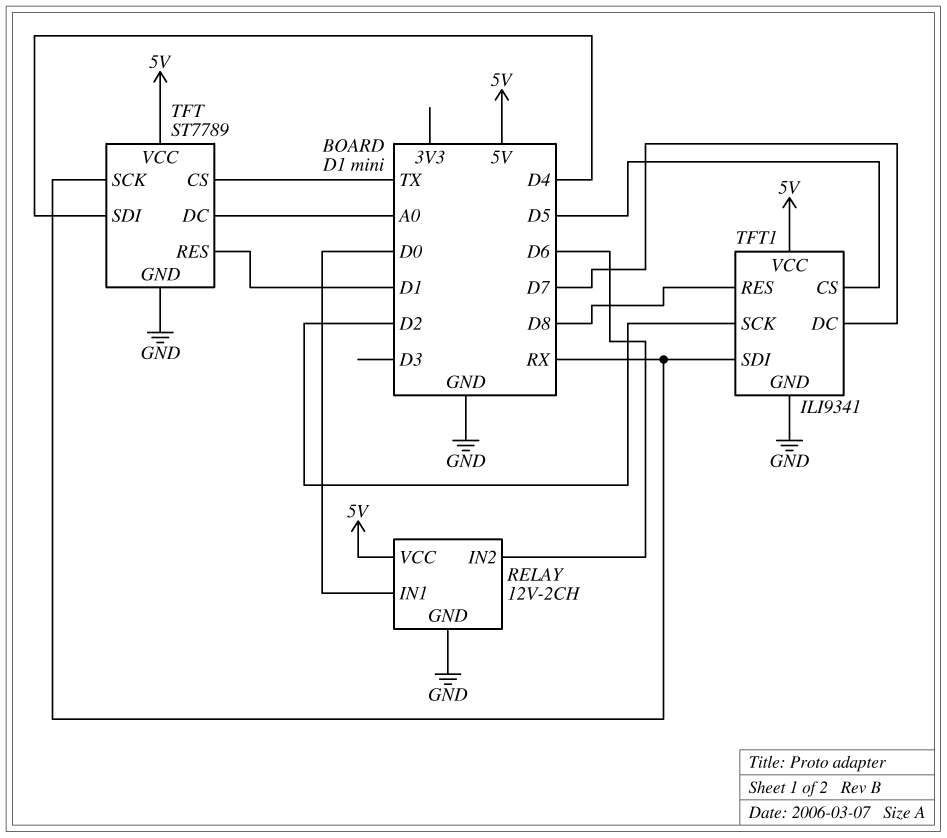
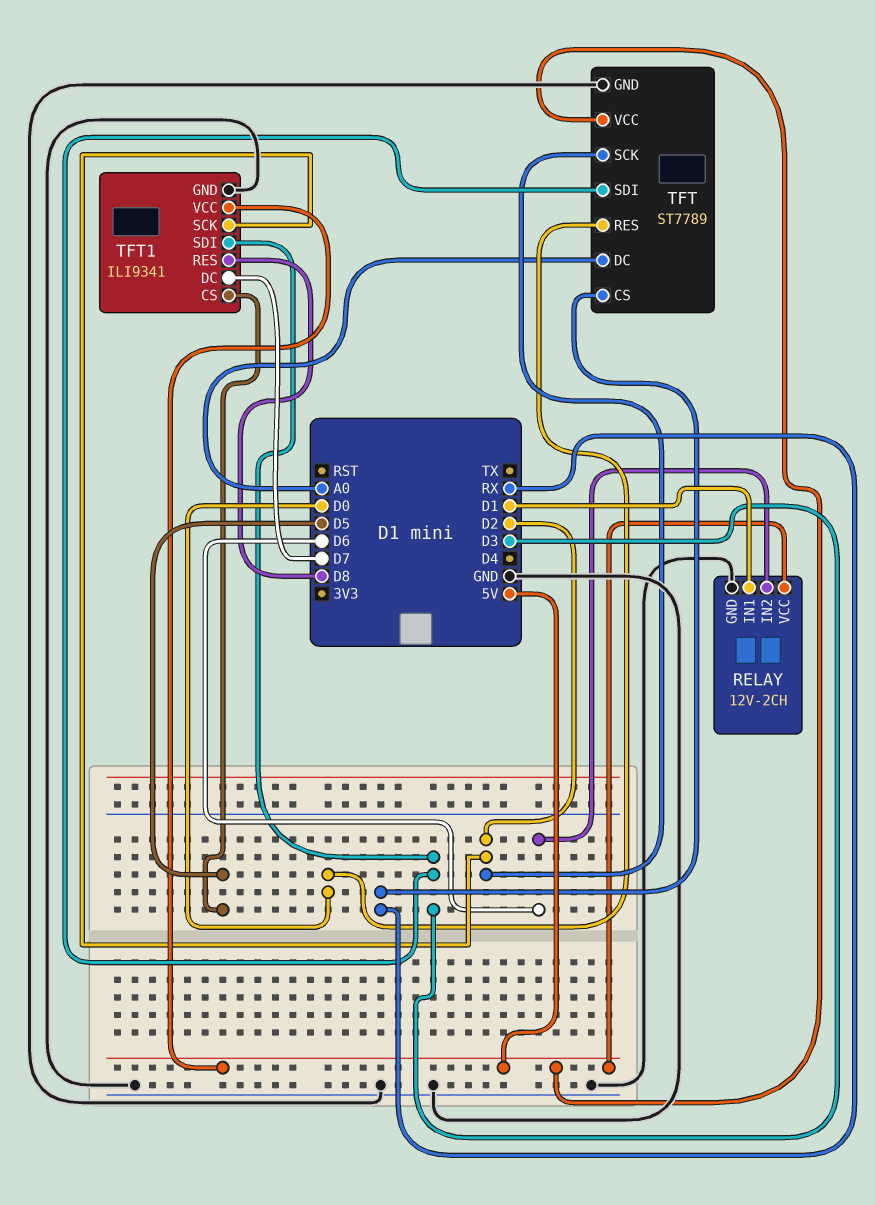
RELAY pin IN1: D0 -> D1
TFT pin CS: TX -> RX
TFT pin RES: D1 -> D0
TFT pin SCK: RX -> D2
TFT pin SDI: D4 -> D3
TFT1 pin SDI: RX -> D3

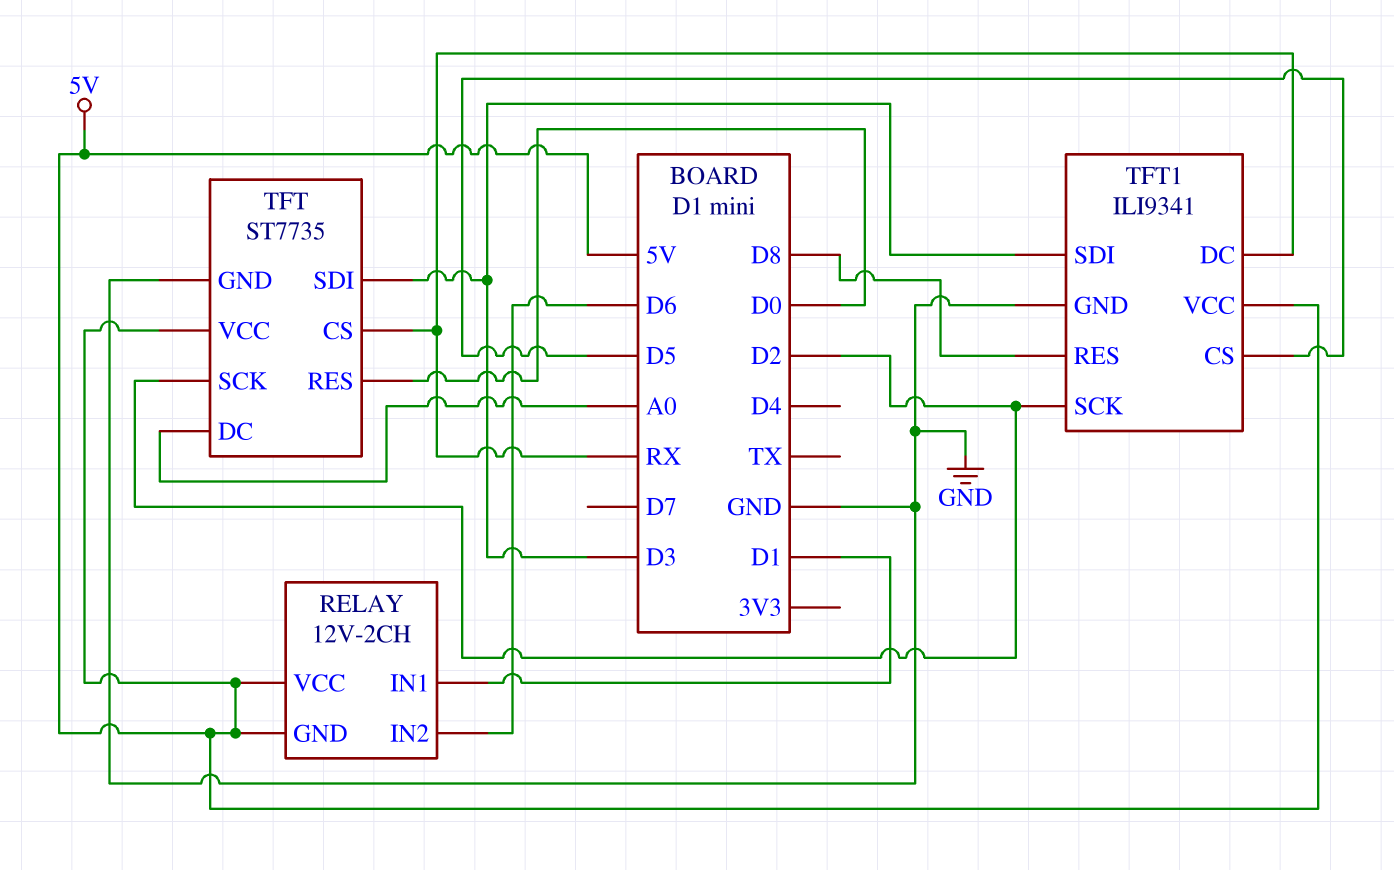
RELAY pin GND: GND -> 5V
TFT: ST7789 -> ST7735
TFT1 pin DC: D7 -> RX

